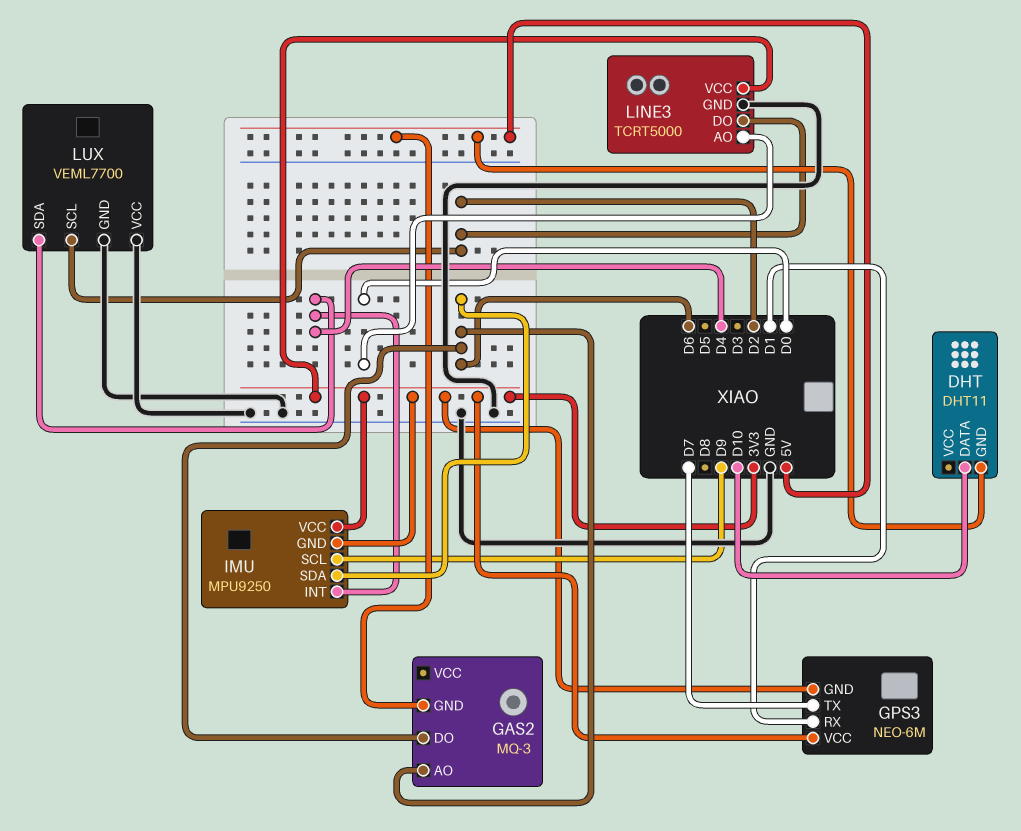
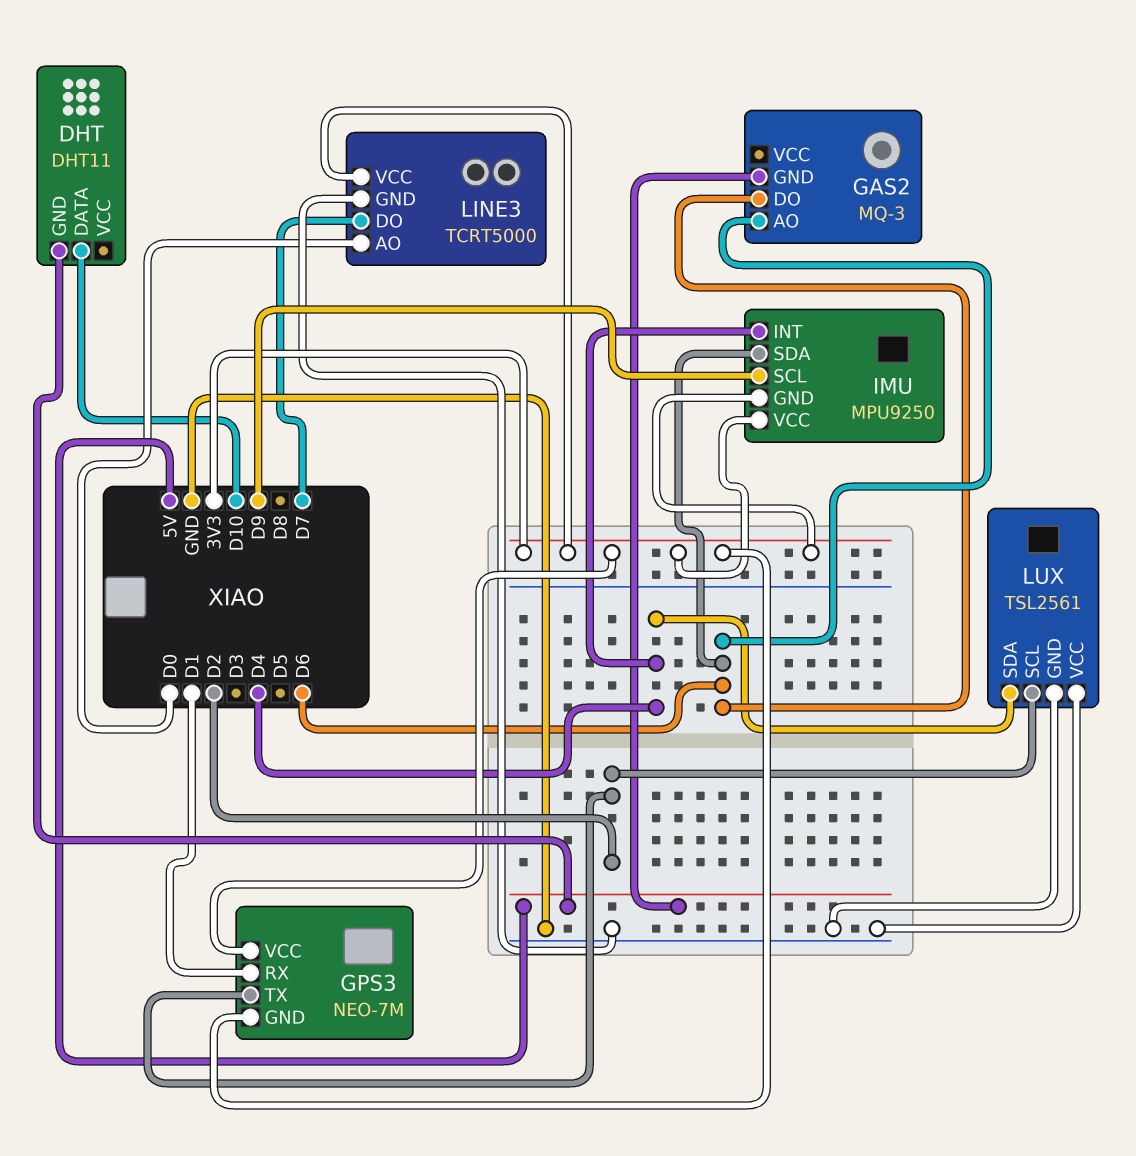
GPS3: NEO-6M -> NEO-7M
GPS3 pin TX: D7 -> D2
LINE3 pin DO: D2 -> D7
LUX: VEML7700 -> TSL2561

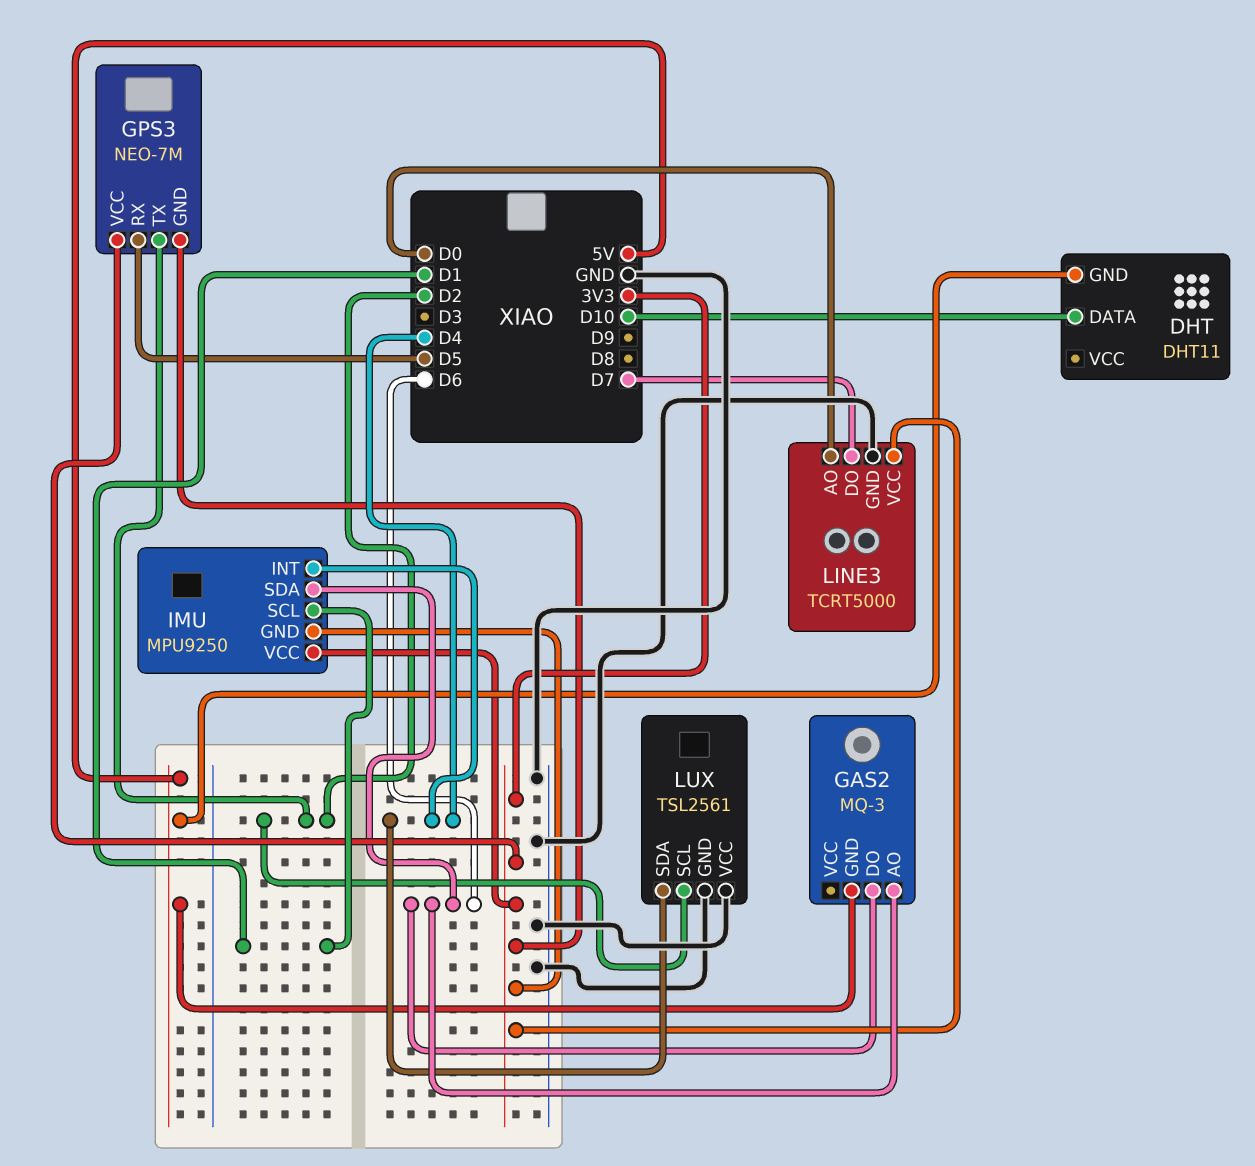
GPS3 pin RX: D1 -> D5
IMU pin SCL: D9 -> D1

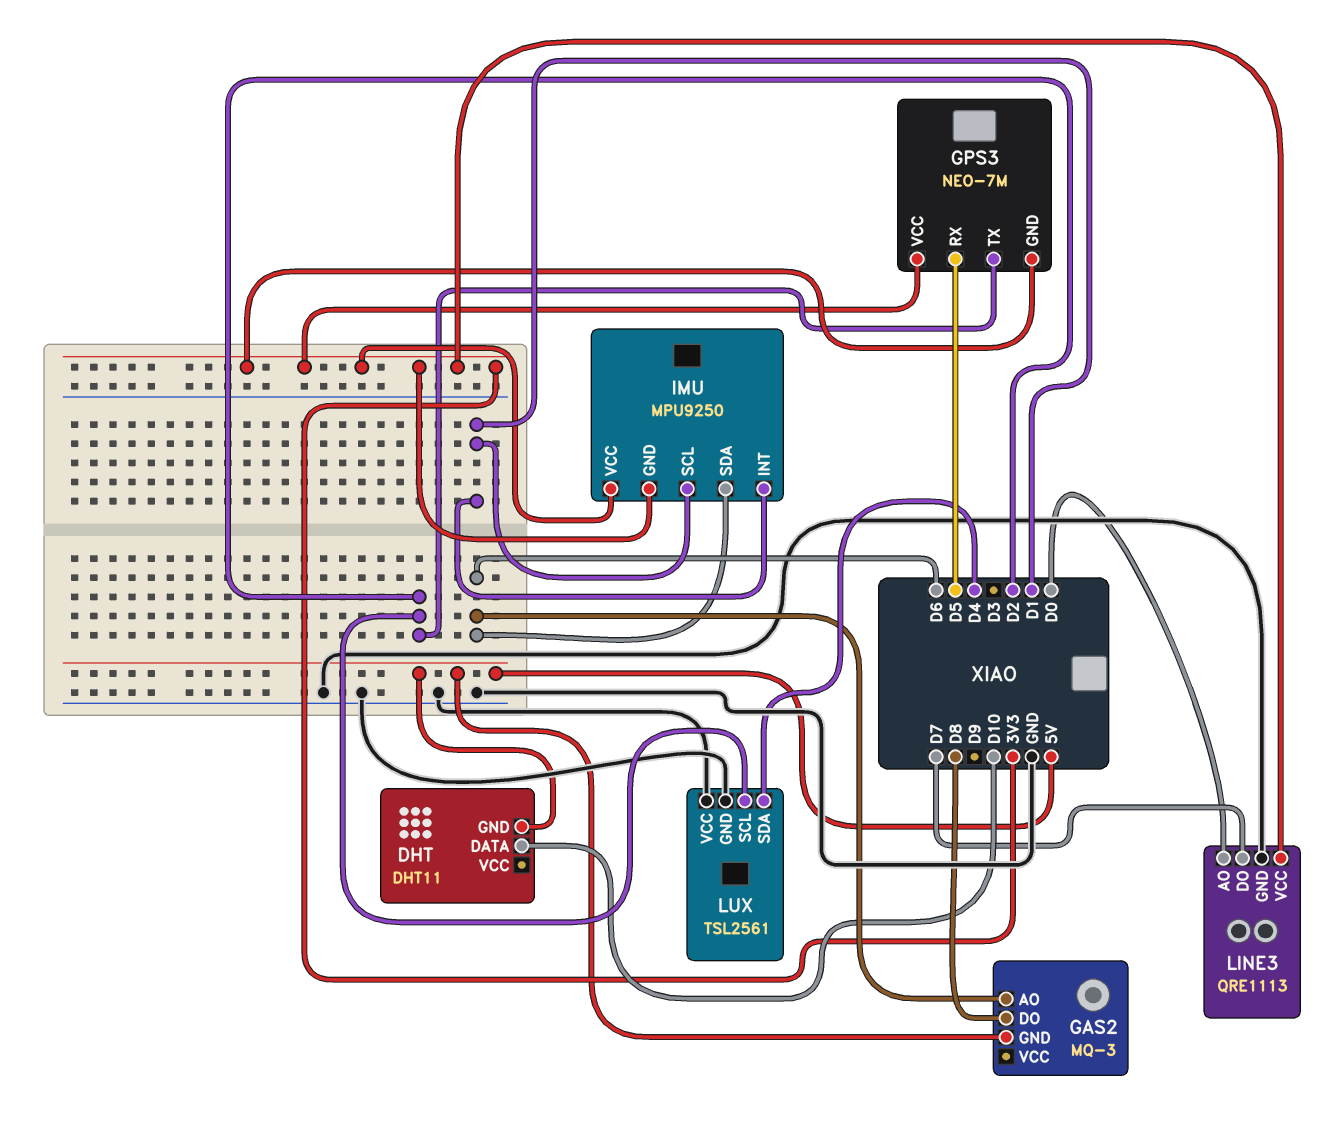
GAS2 pin DO: D6 -> D8
IMU pin INT: D4 -> D1
LINE3: TCRT5000 -> QRE1113

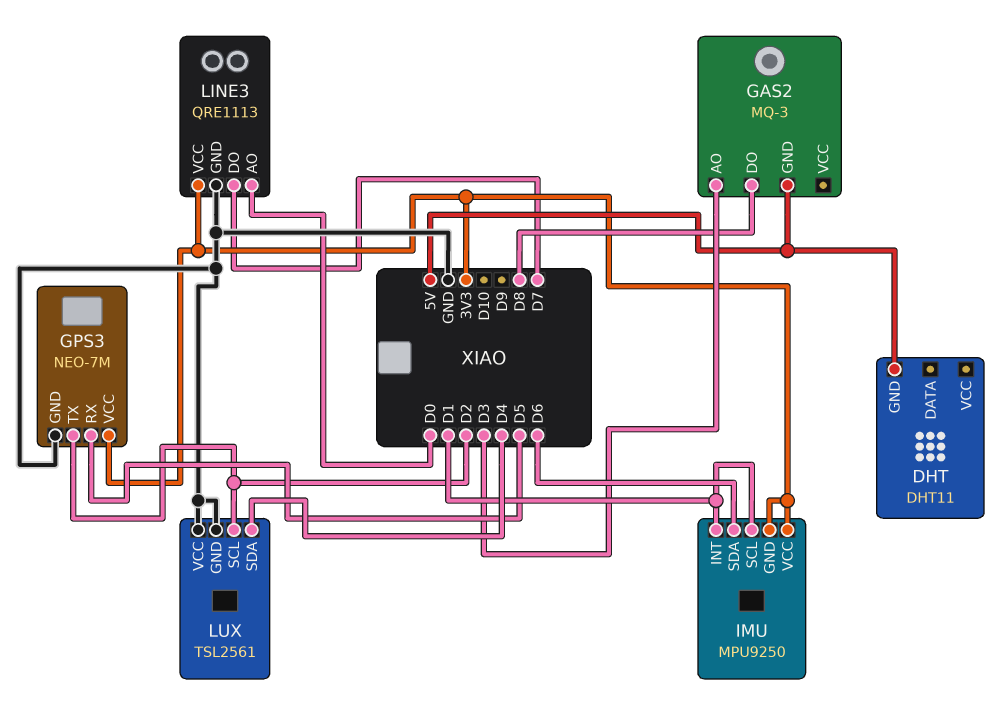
DHT pin DATA: D10 -> none
GAS2 pin AO: D6 -> D3
GPS3 pin GND: 3V3 -> GND

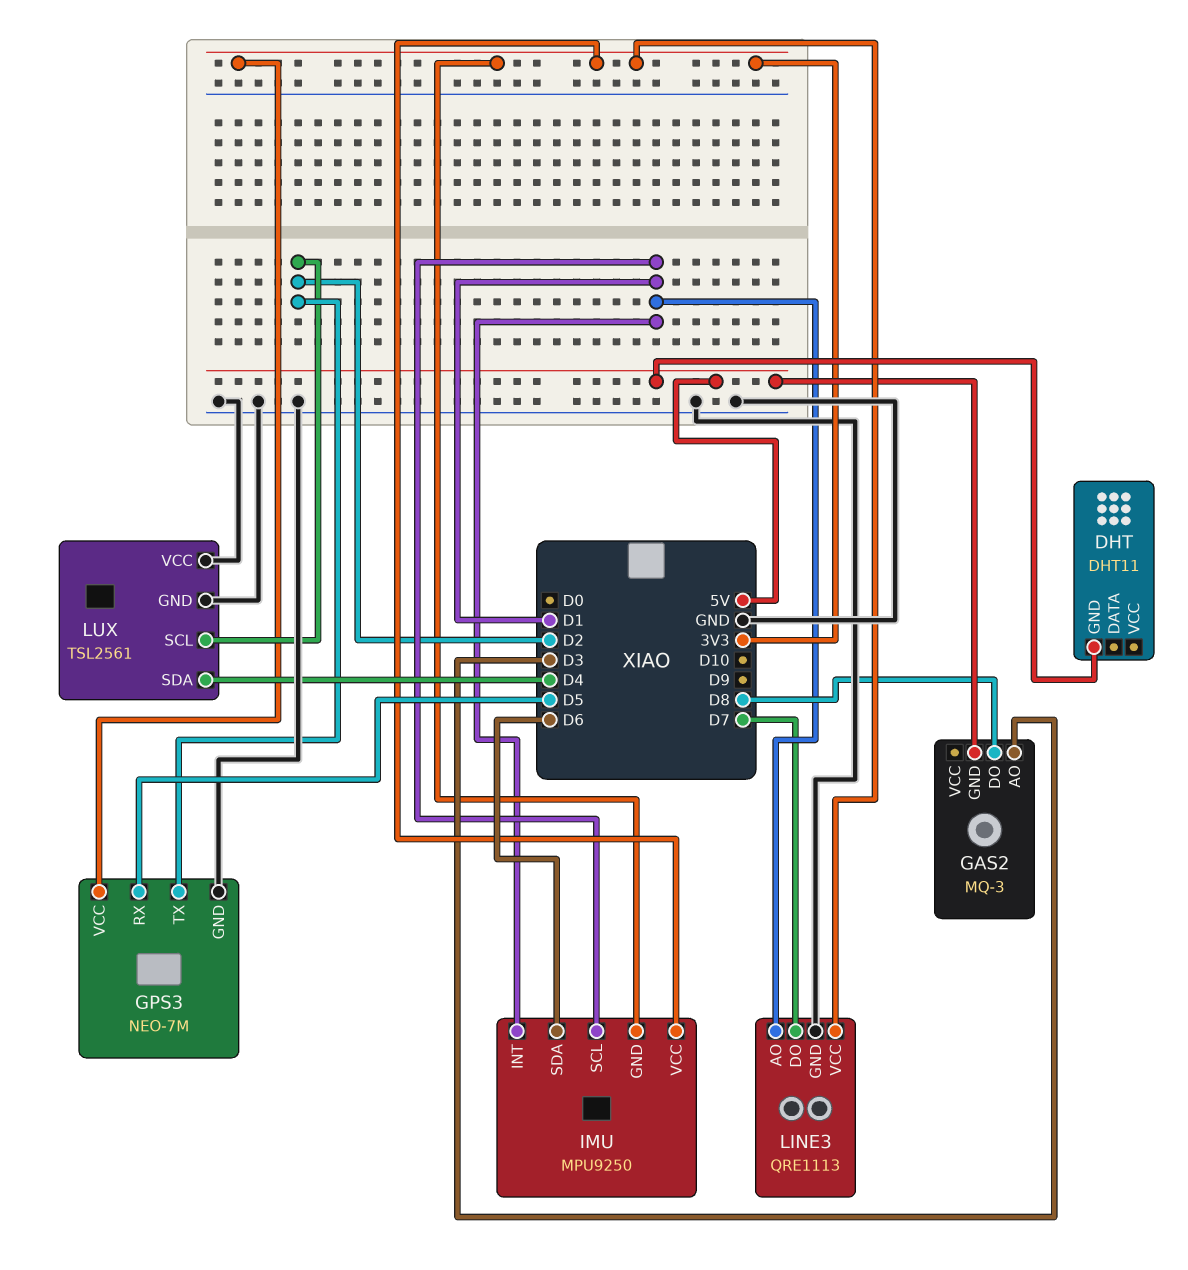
LINE3 pin AO: D0 -> D1

